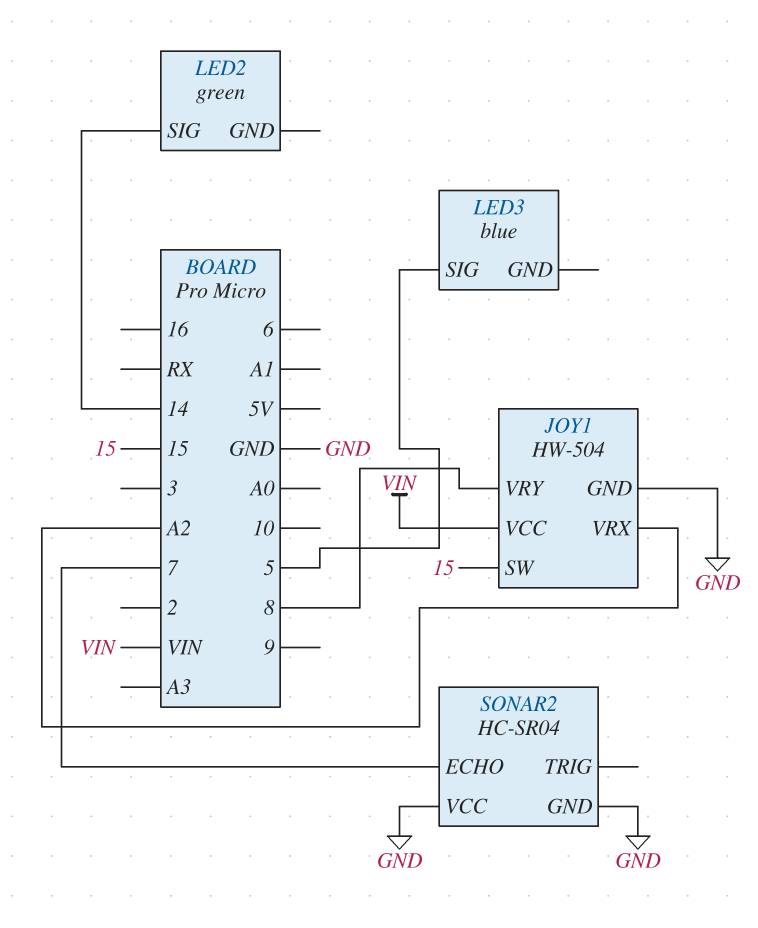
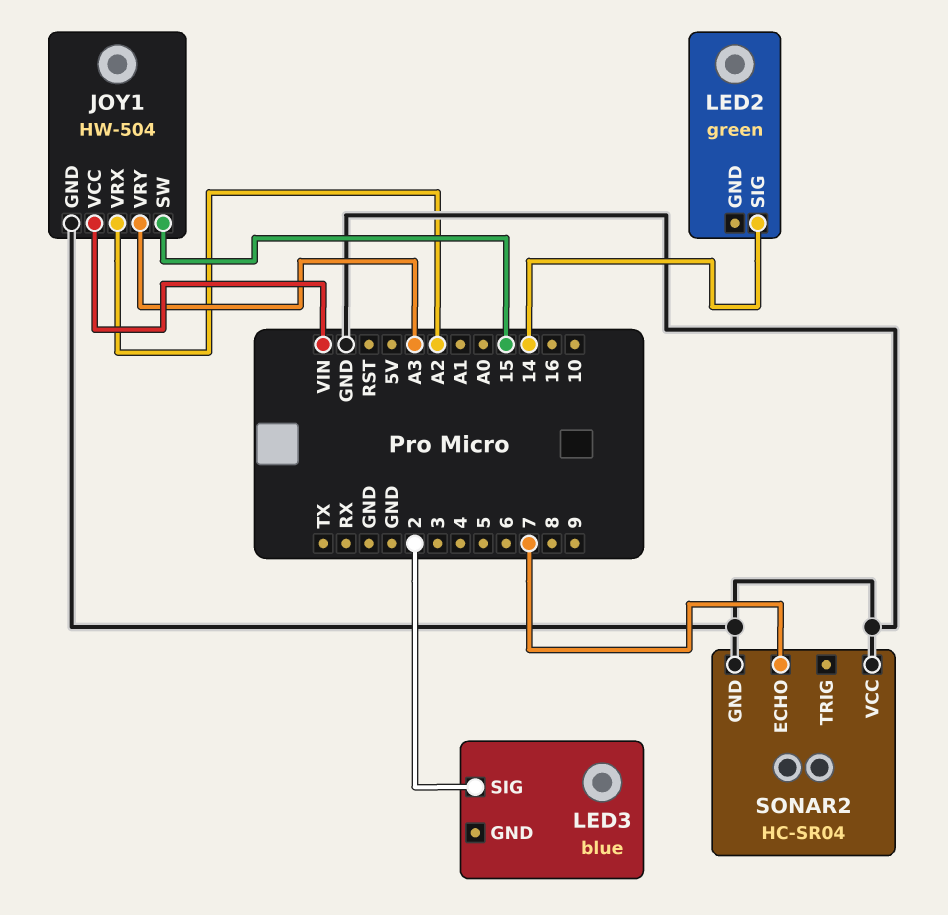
JOY1 pin VRY: 8 -> A3
LED3 pin SIG: 5 -> 2

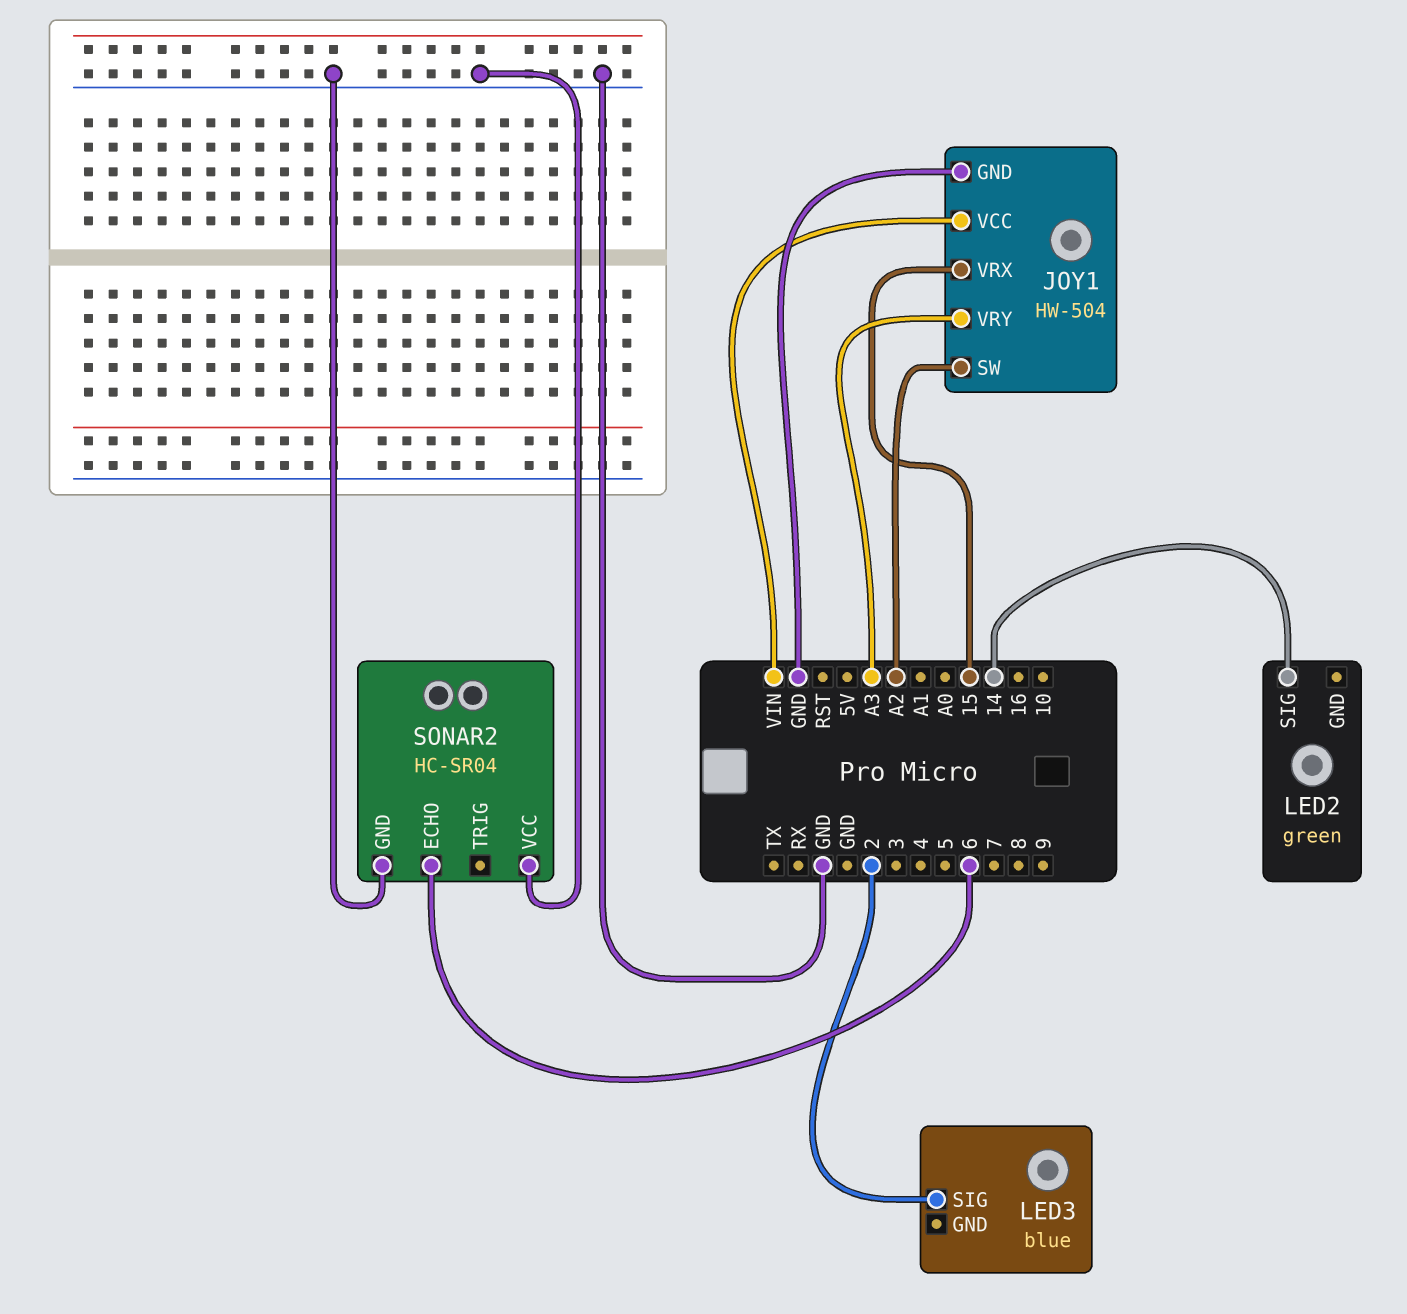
JOY1 pin SW: 15 -> A2
JOY1 pin VRX: A2 -> 15
SONAR2 pin ECHO: 7 -> 6

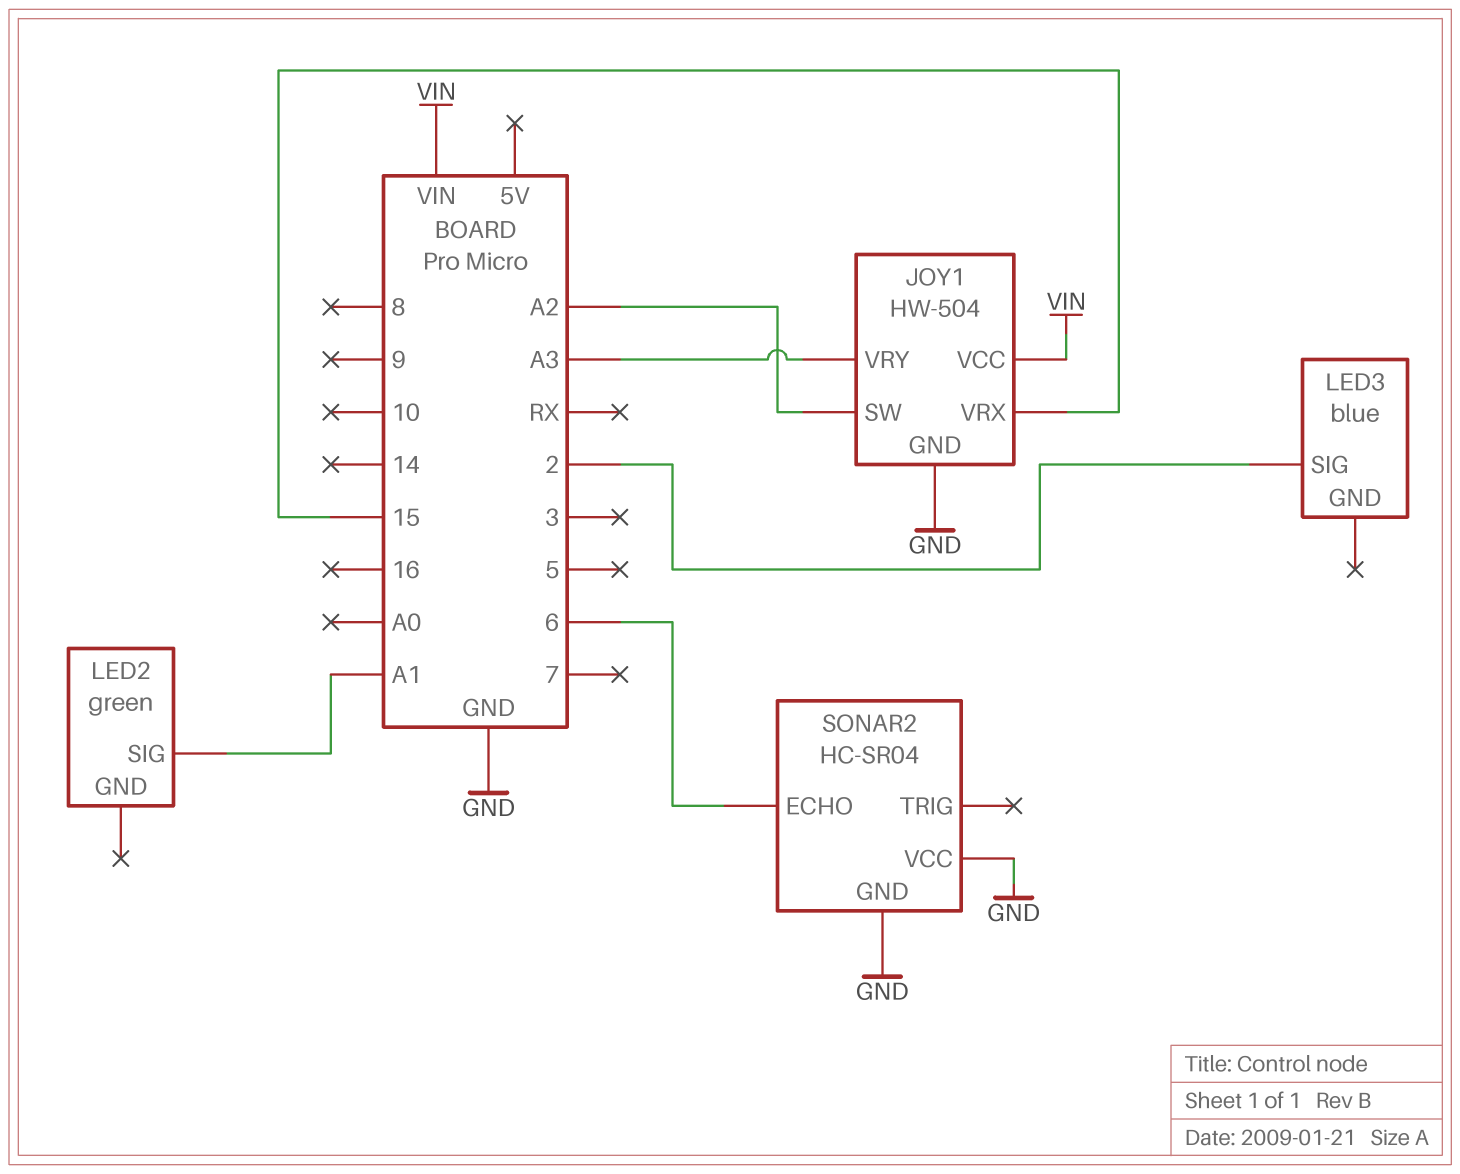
LED2 pin SIG: 14 -> A1

